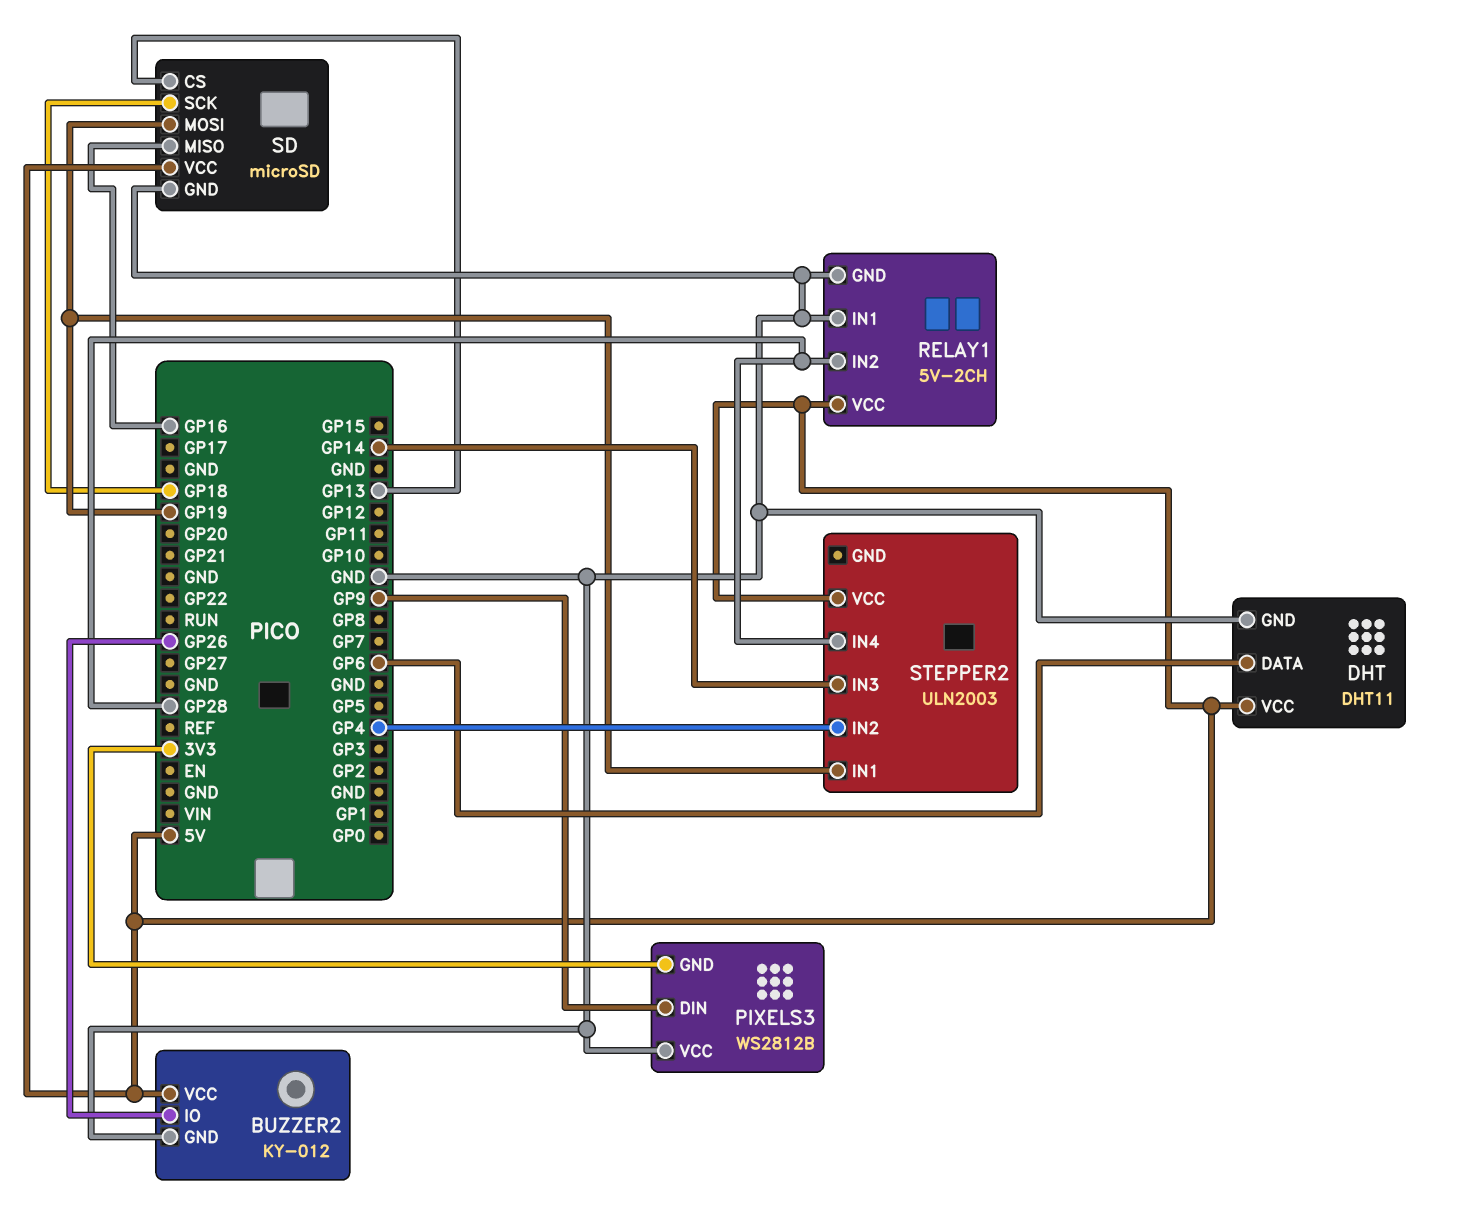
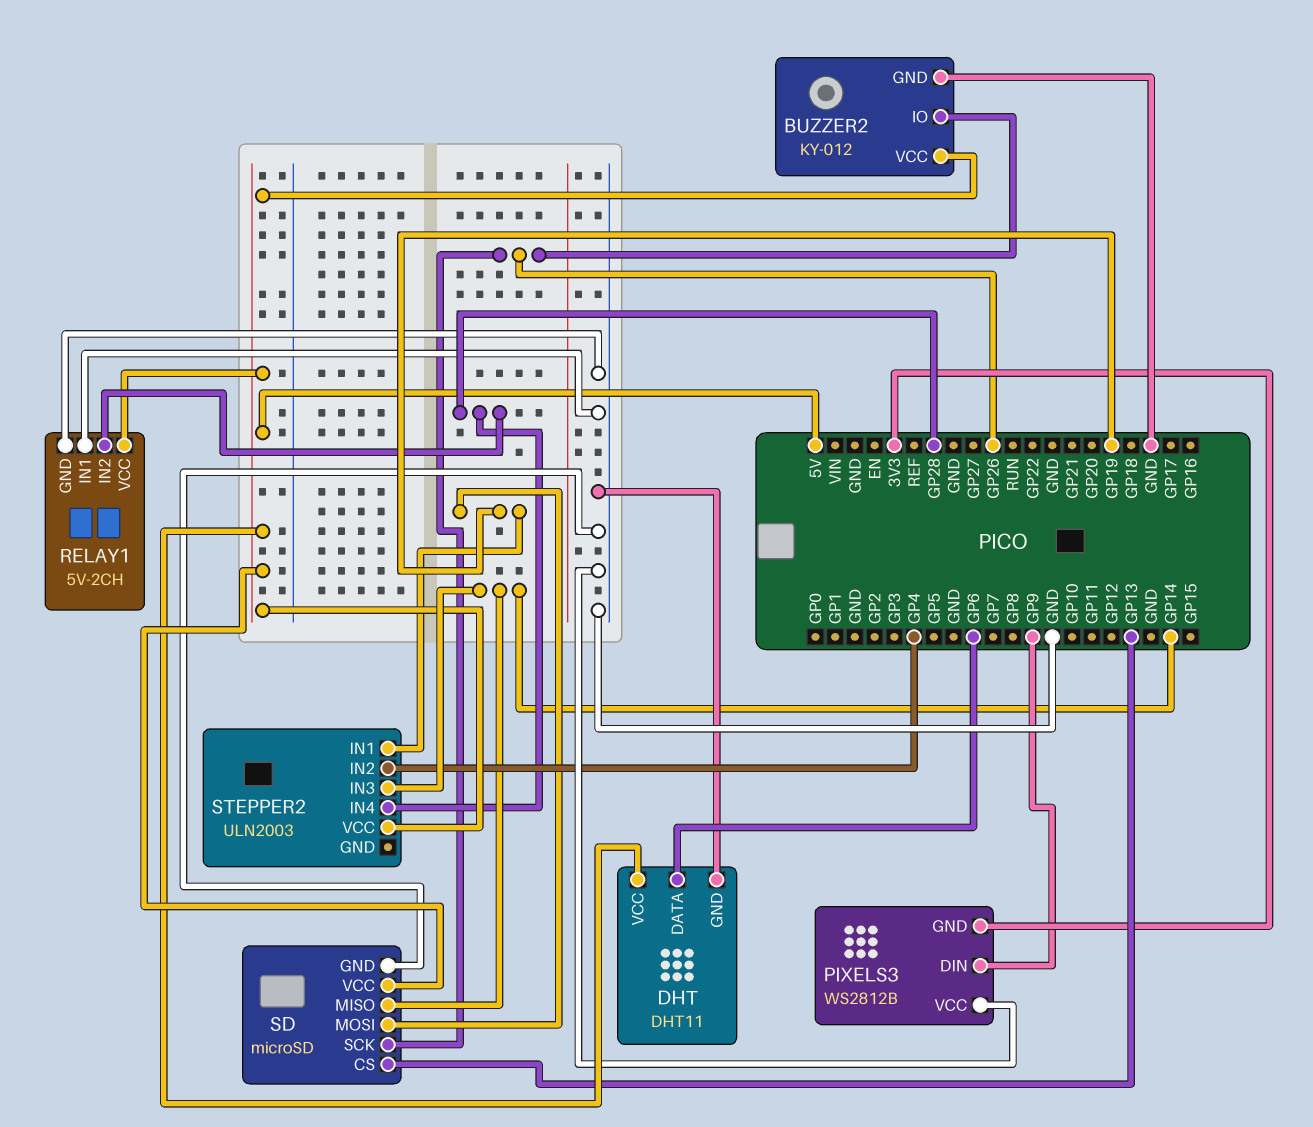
SD pin MISO: GP16 -> GP14
SD pin SCK: GP18 -> GP26

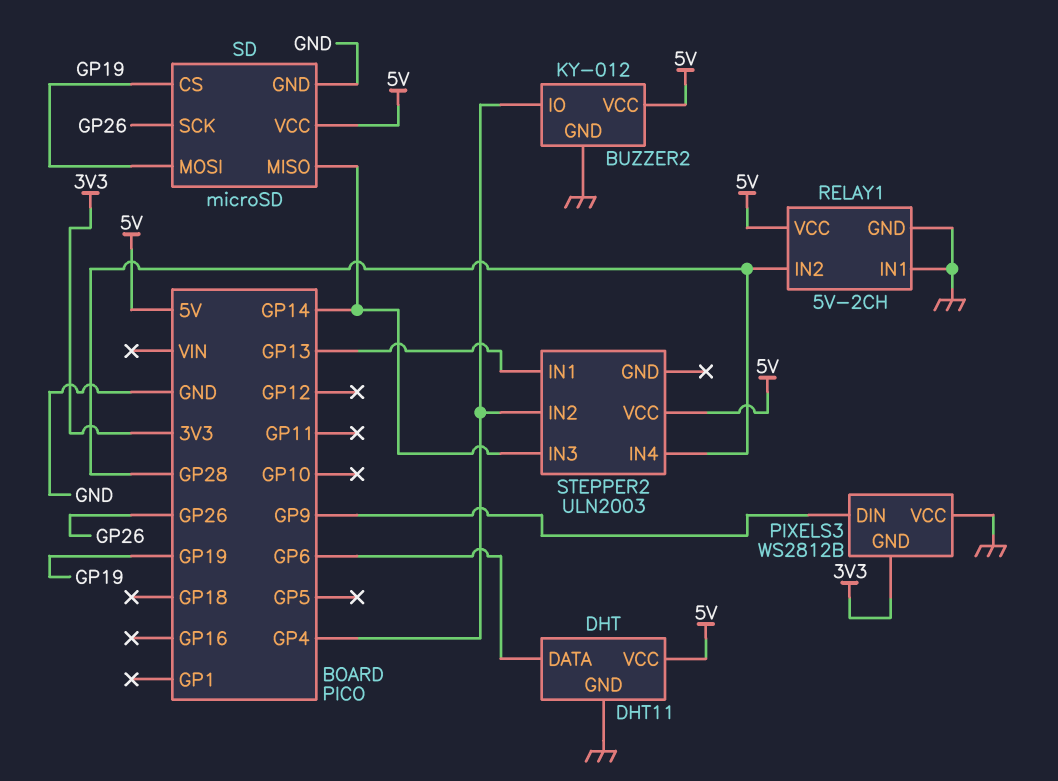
BUZZER2 pin IO: GP26 -> GP4
SD pin CS: GP13 -> GP19
STEPPER2 pin IN1: GP19 -> GP13

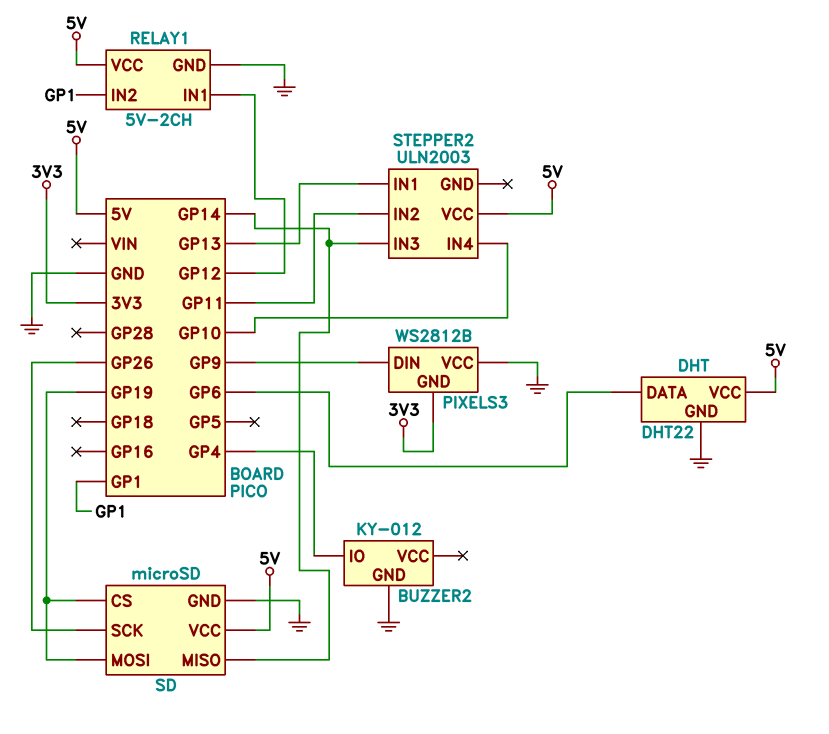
BUZZER2 pin VCC: 5V -> none
DHT: DHT11 -> DHT22
RELAY1 pin IN1: GND -> GP12
RELAY1 pin IN2: GP28 -> GP1
STEPPER2 pin IN2: GP4 -> GP11
STEPPER2 pin IN4: GP28 -> GP10

